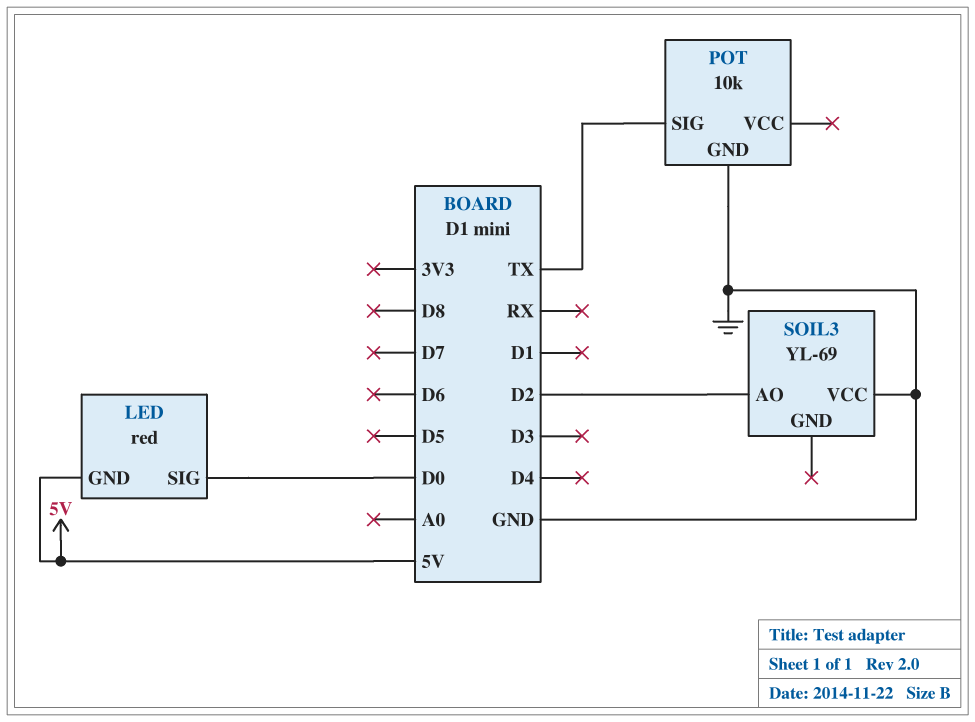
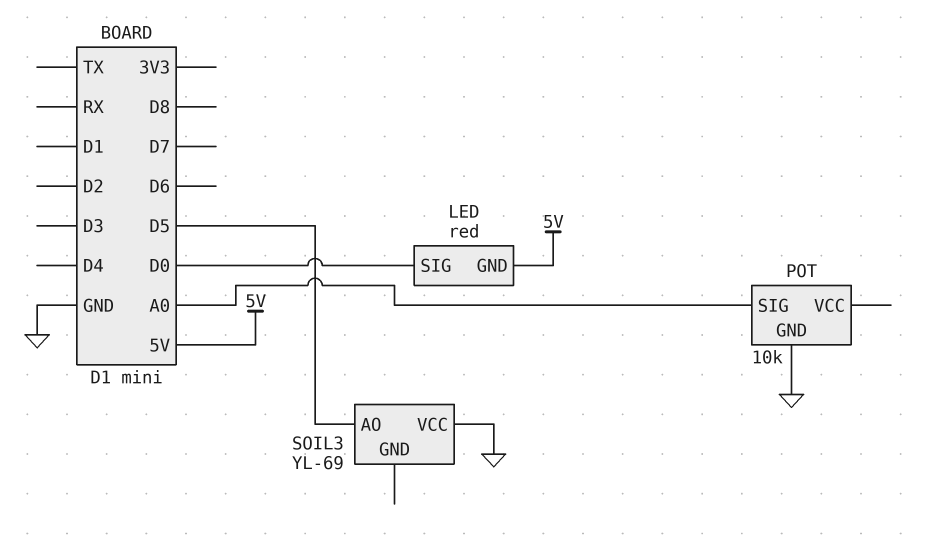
POT pin SIG: TX -> A0
SOIL3 pin AO: D2 -> D5

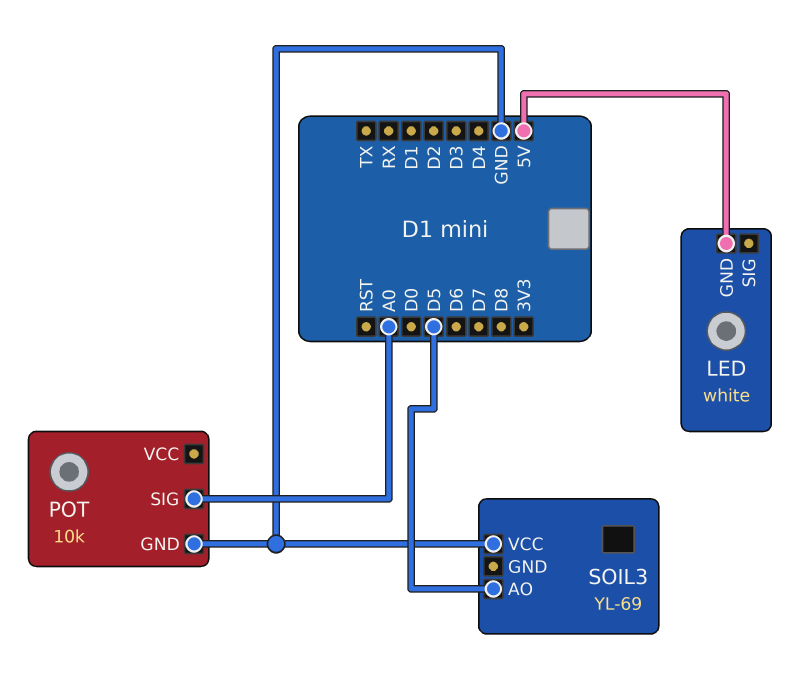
LED: red -> white
LED pin SIG: D0 -> none

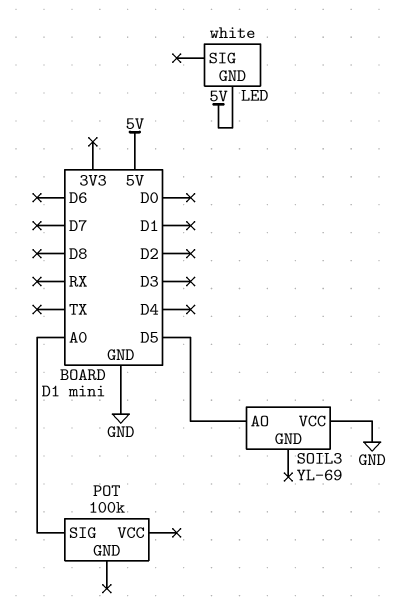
POT: 10k -> 100k
POT pin GND: GND -> none

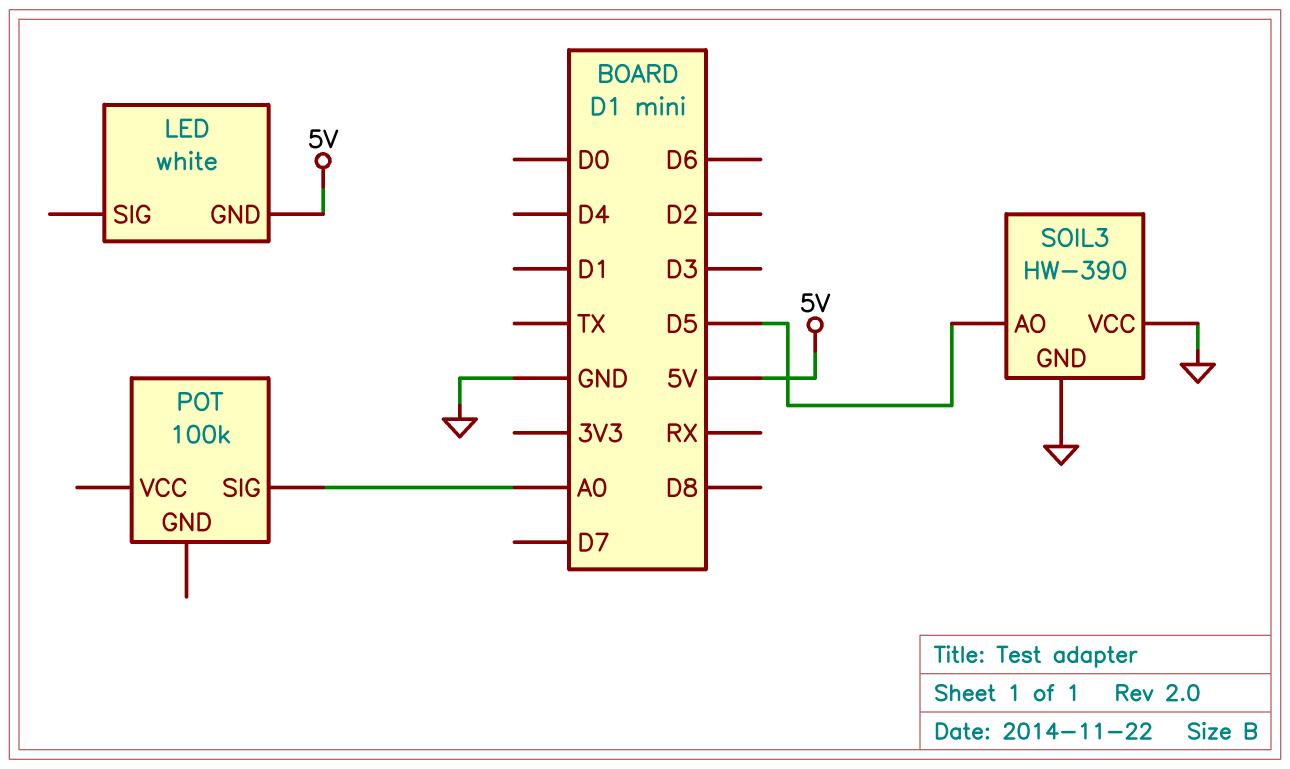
SOIL3: YL-69 -> HW-390
SOIL3 pin GND: none -> GND

